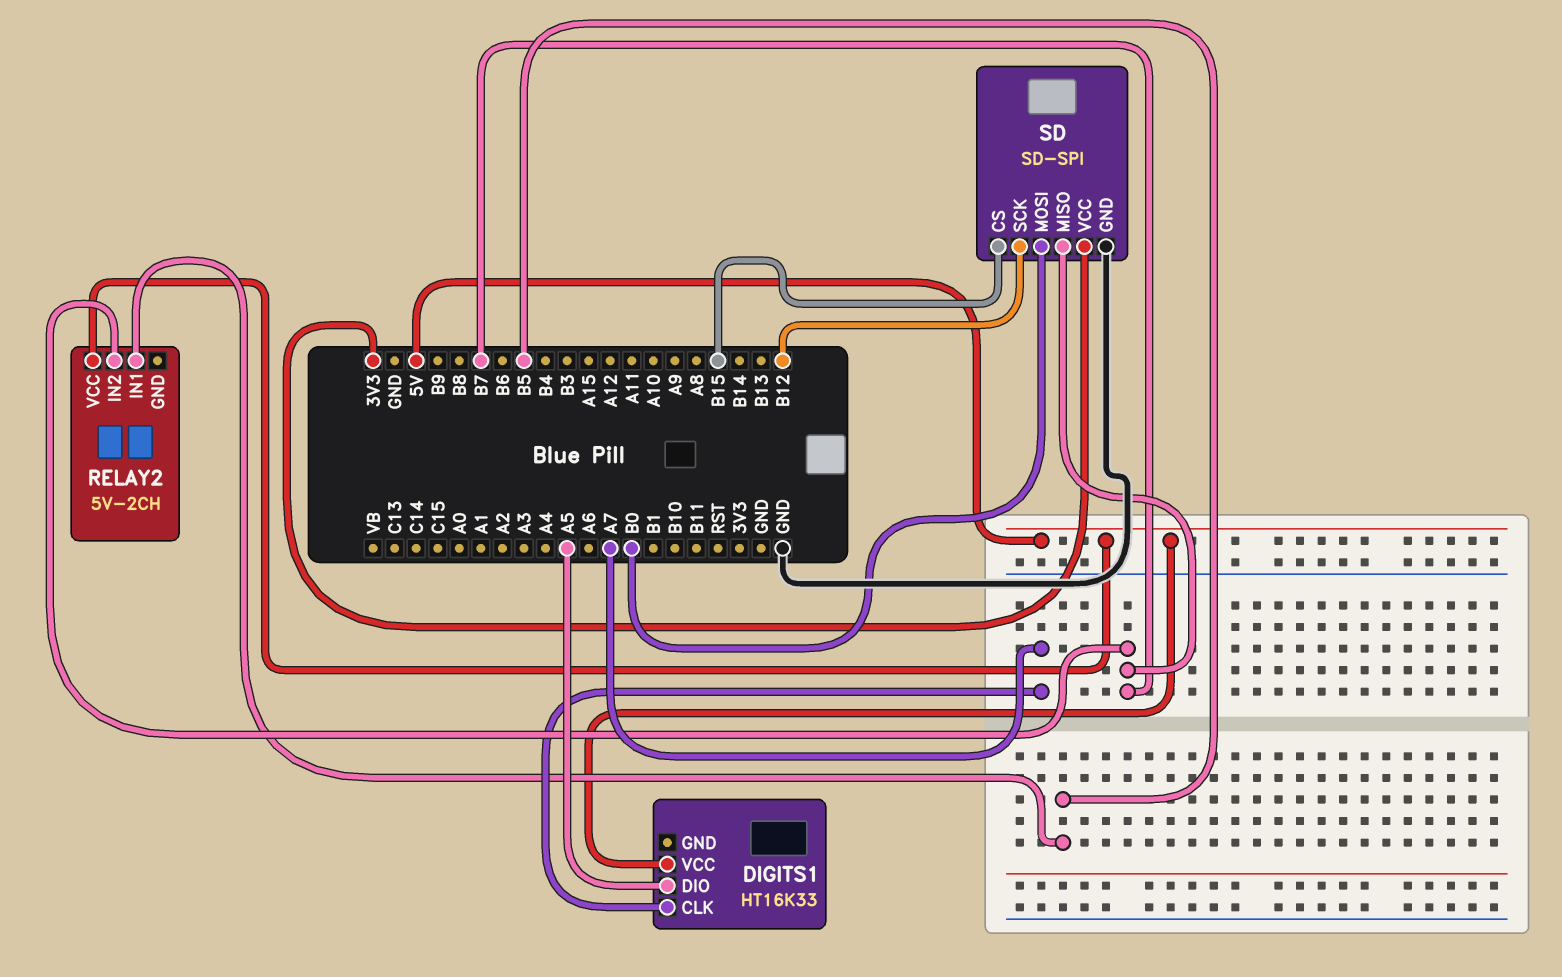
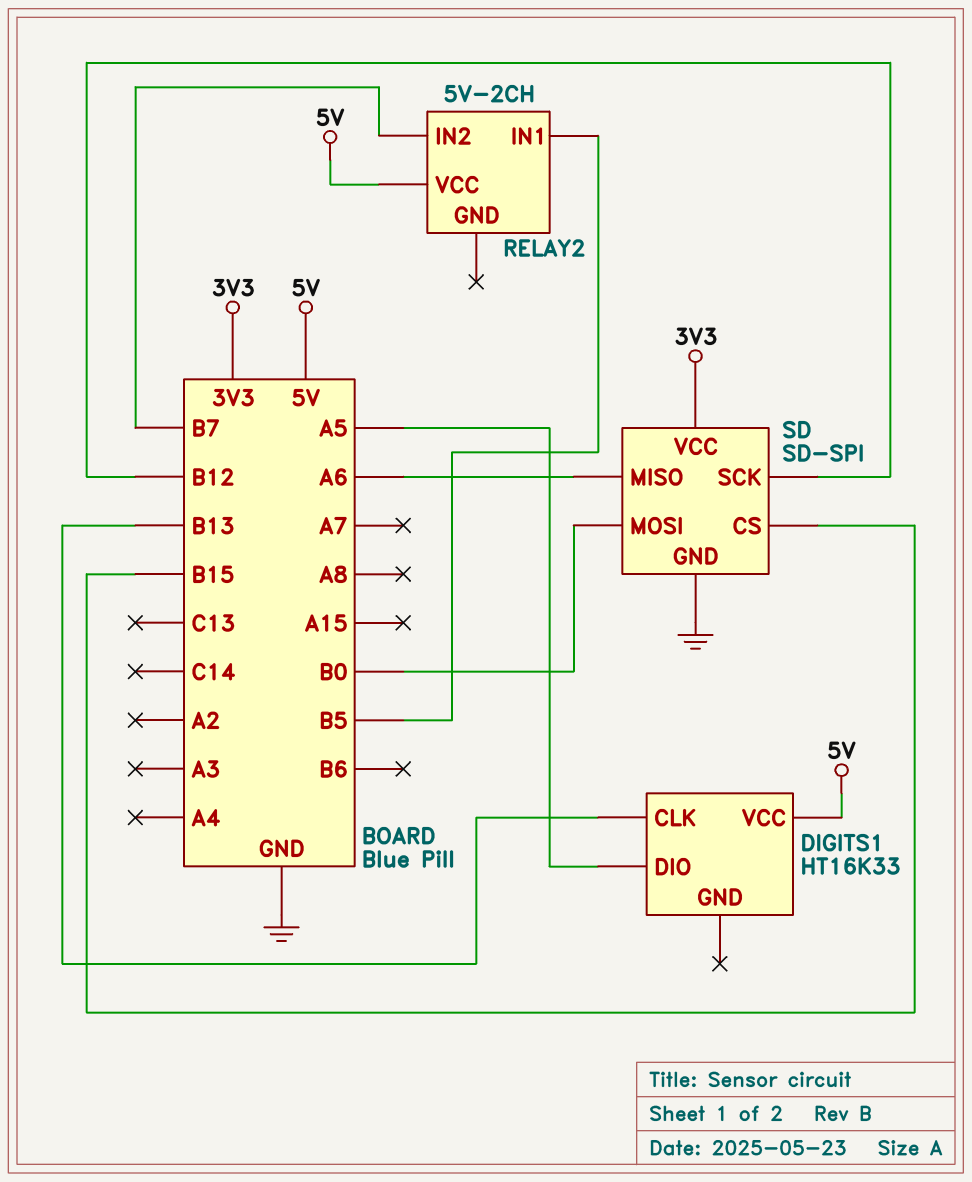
DIGITS1 pin CLK: A7 -> B13
SD pin MISO: B7 -> A6

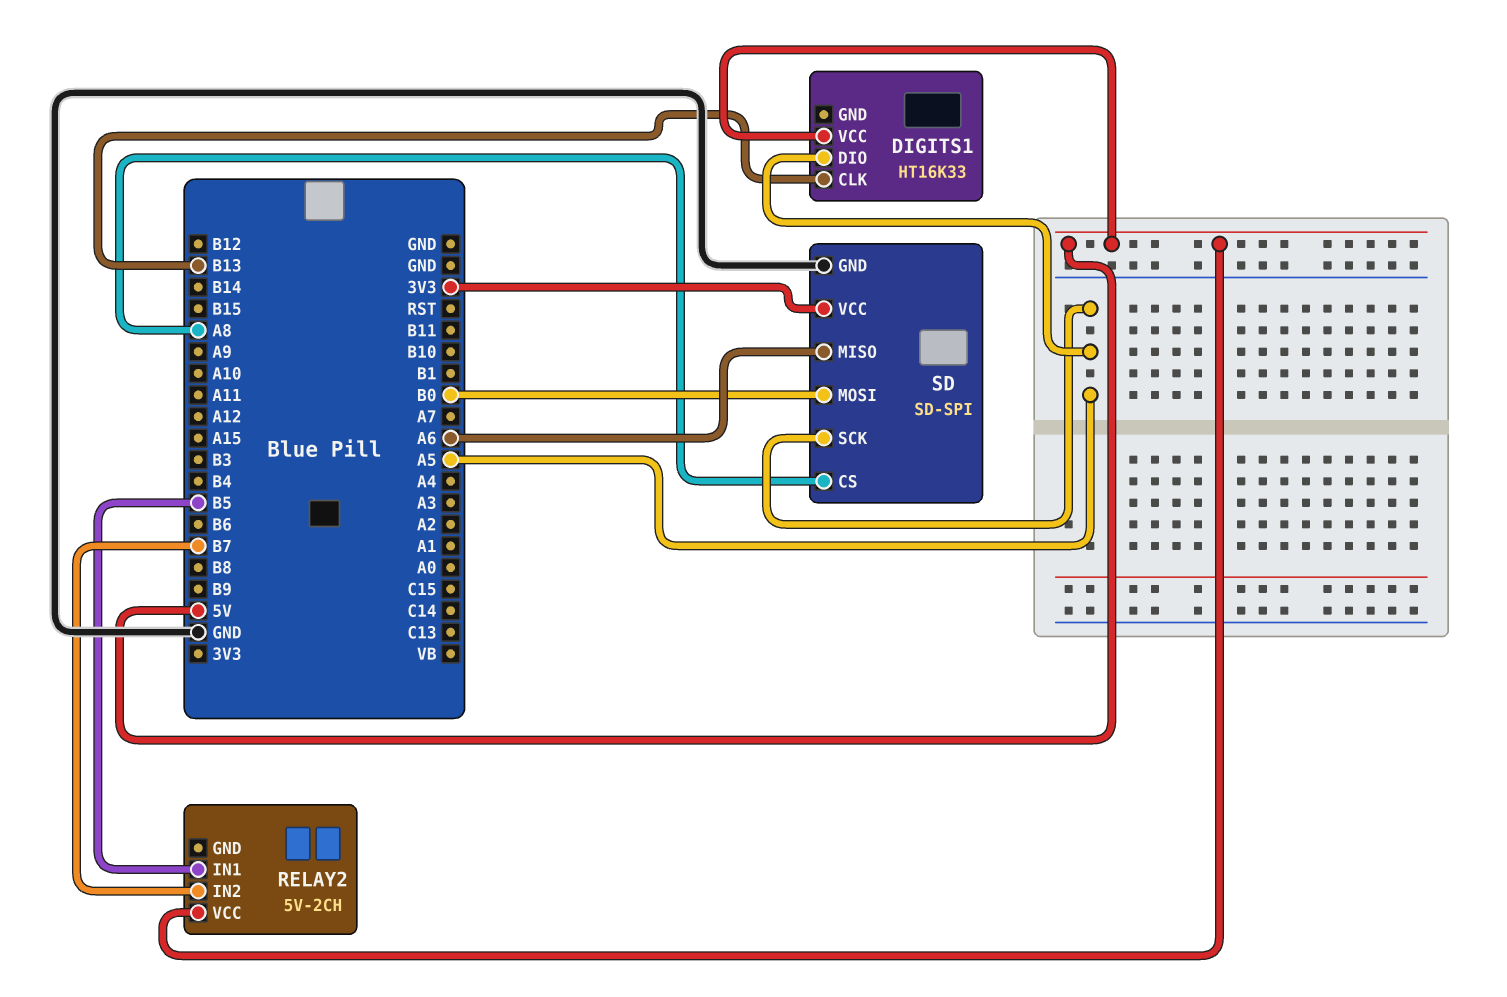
SD pin CS: B15 -> A8
SD pin SCK: B12 -> A5

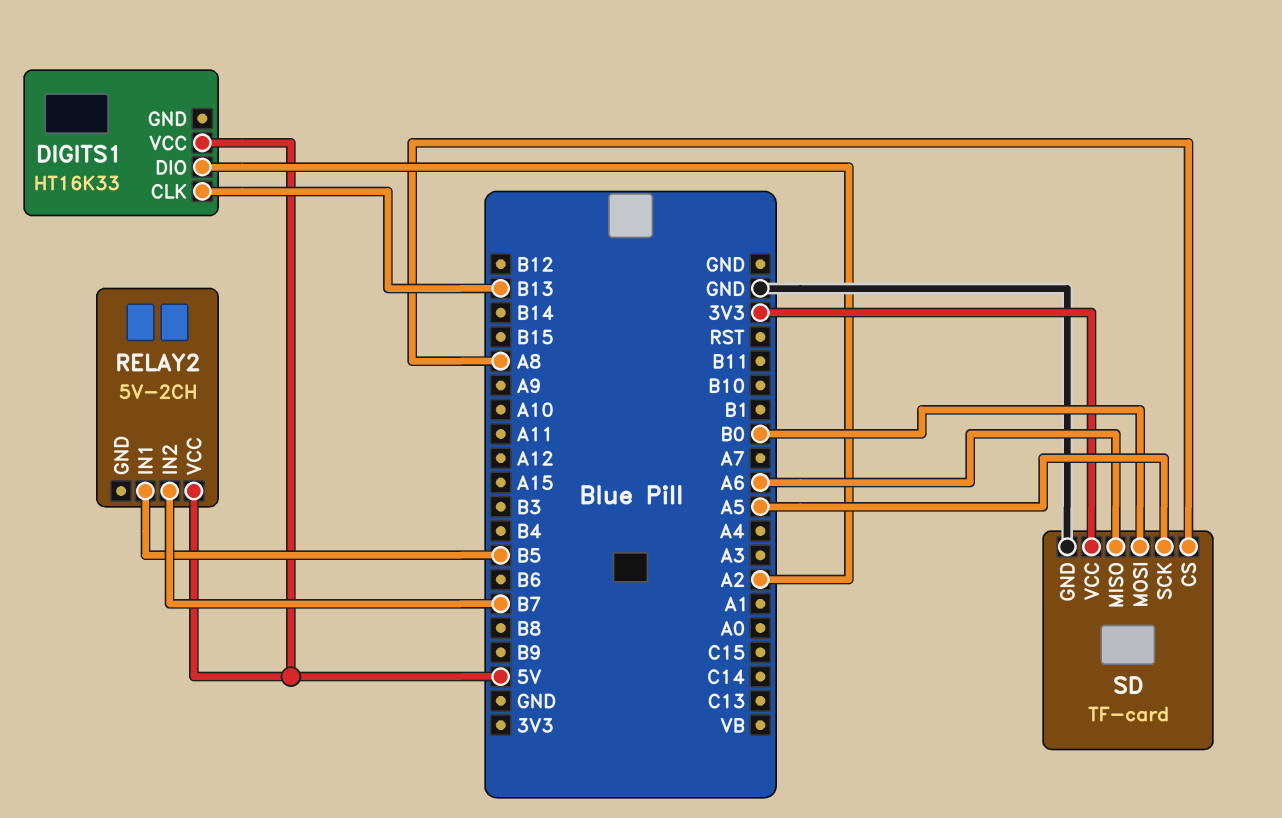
DIGITS1 pin DIO: A5 -> A2
SD: SD-SPI -> TF-card

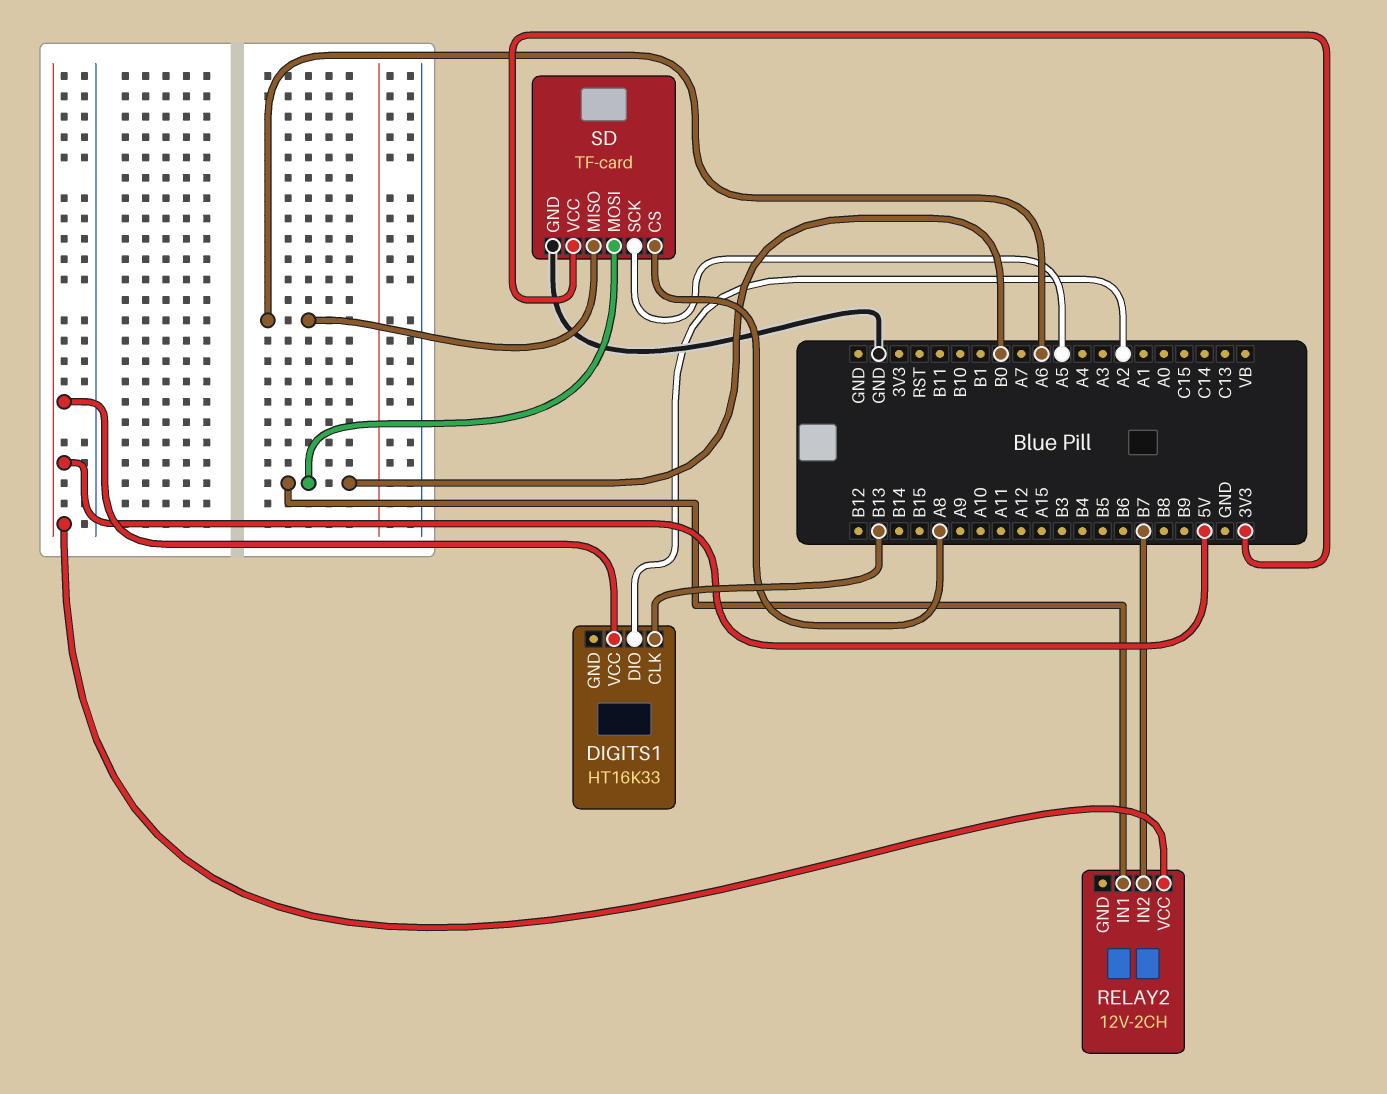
RELAY2: 5V-2CH -> 12V-2CH
RELAY2 pin IN1: B5 -> B0

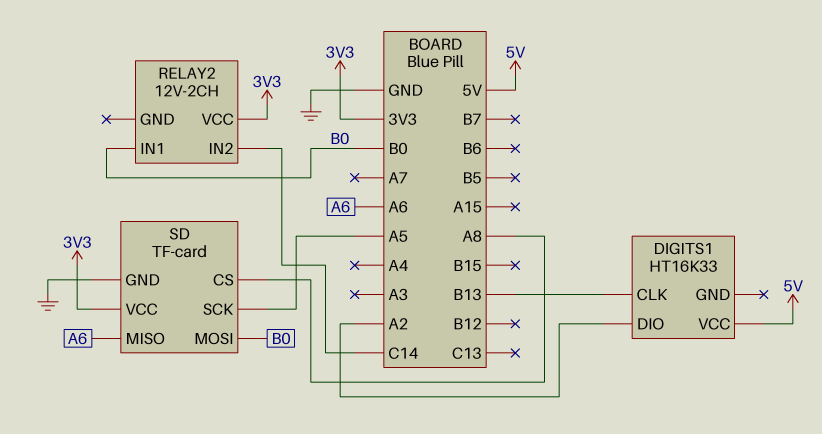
RELAY2 pin IN2: B7 -> C14
RELAY2 pin VCC: 5V -> 3V3

